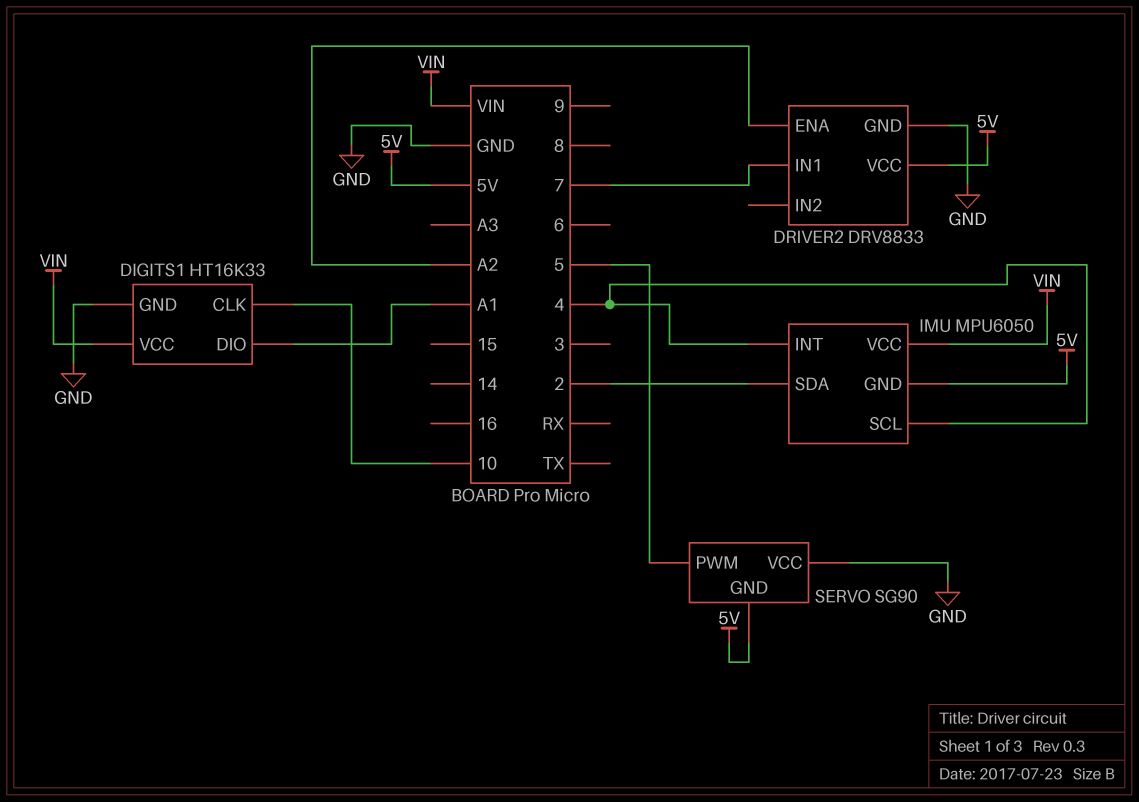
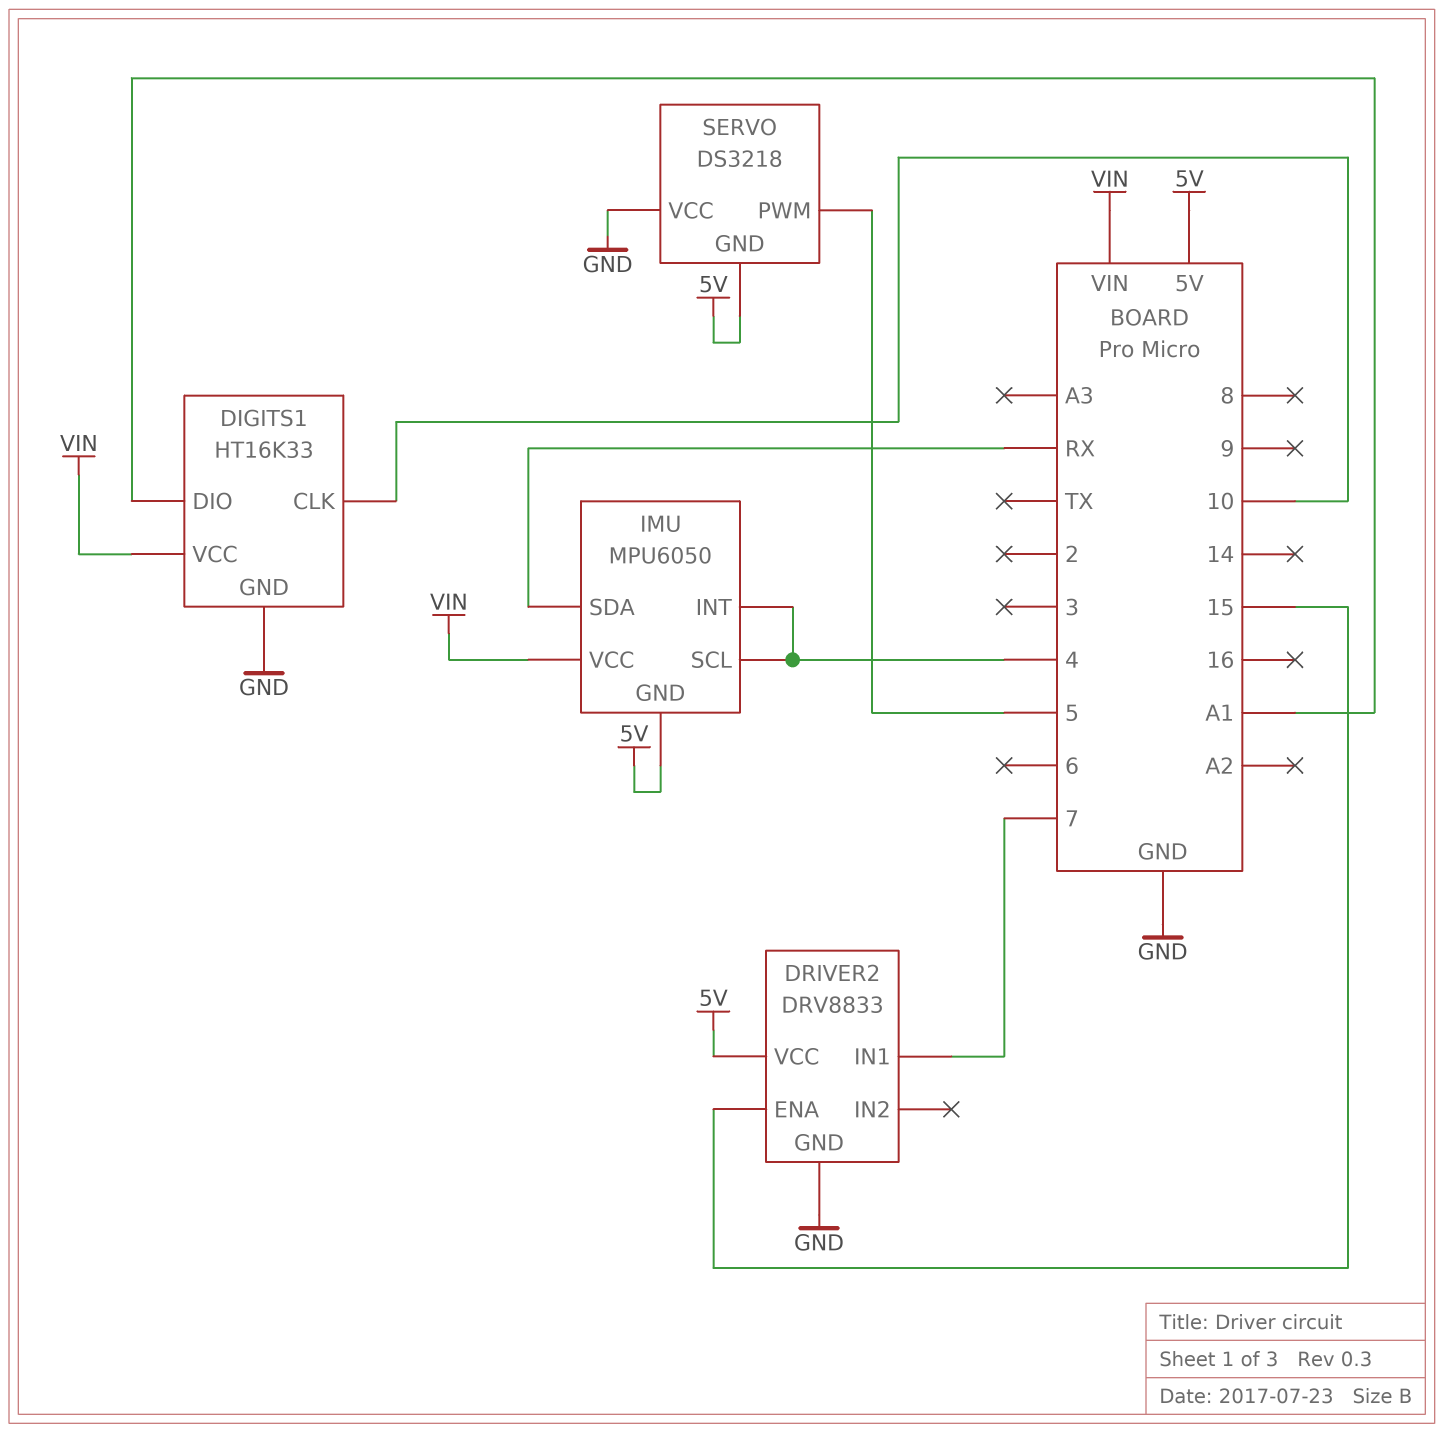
DRIVER2 pin ENA: A2 -> 15
IMU pin SDA: 2 -> RX
SERVO: SG90 -> DS3218

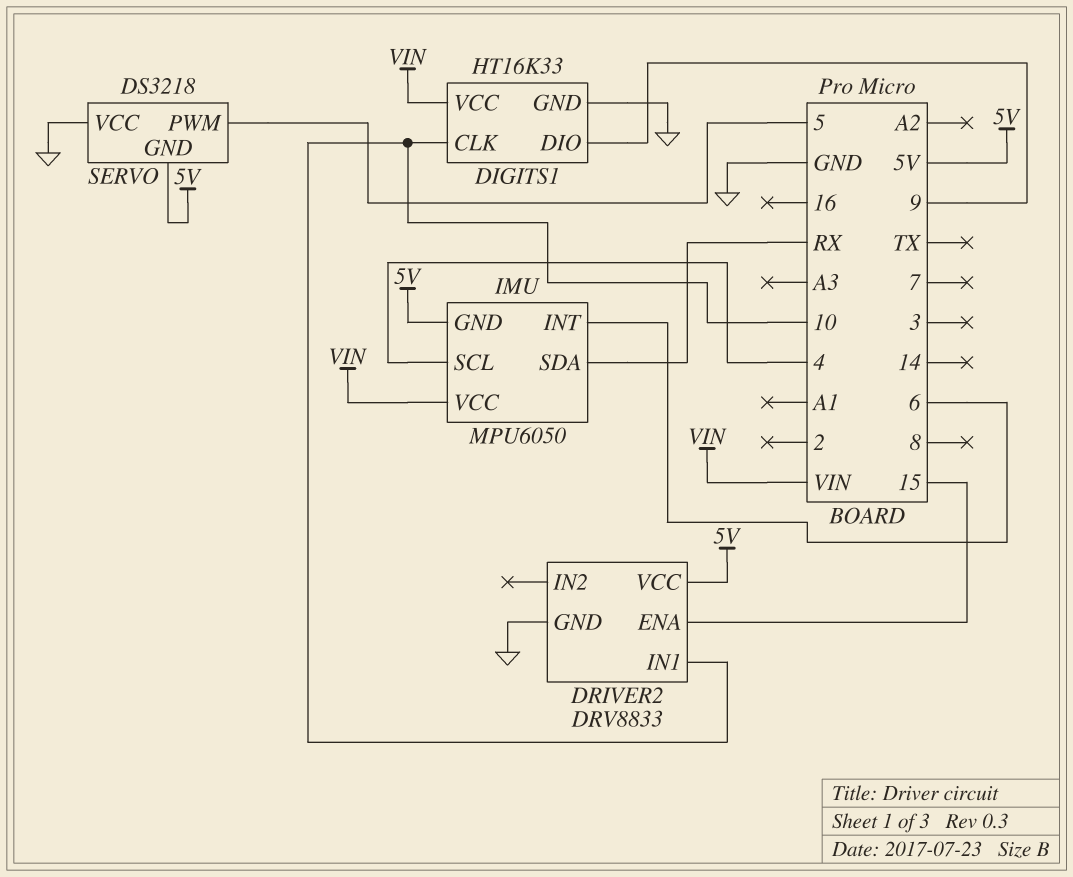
DIGITS1 pin DIO: A1 -> 9
DRIVER2 pin IN1: 7 -> 10
IMU pin INT: 4 -> 6

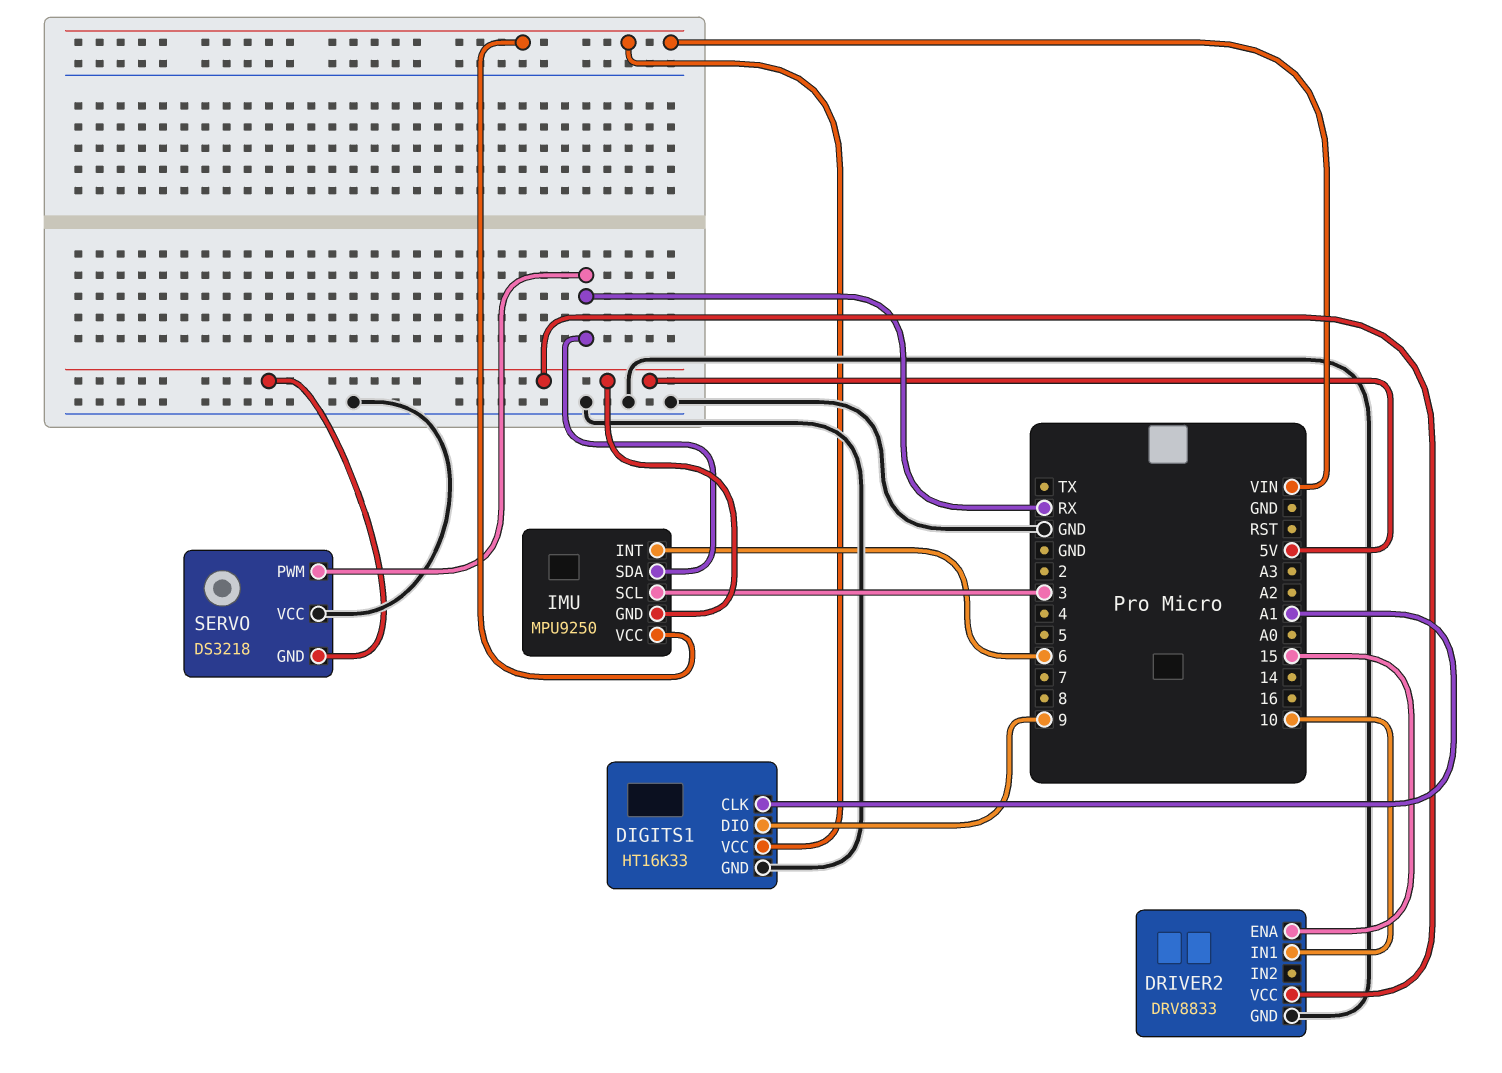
DIGITS1 pin CLK: 10 -> A1
IMU: MPU6050 -> MPU9250
IMU pin SCL: 4 -> 3
SERVO pin PWM: 5 -> RX

